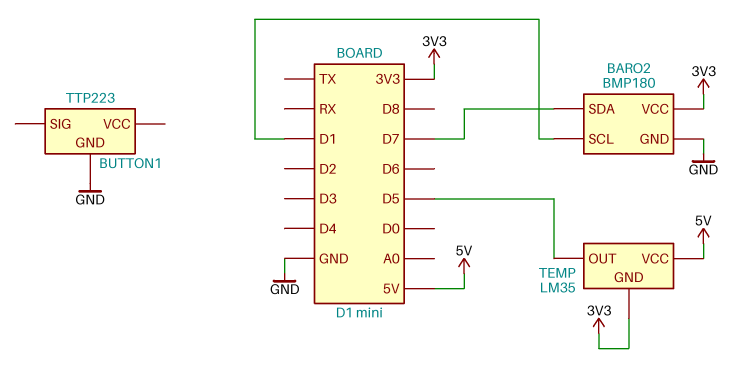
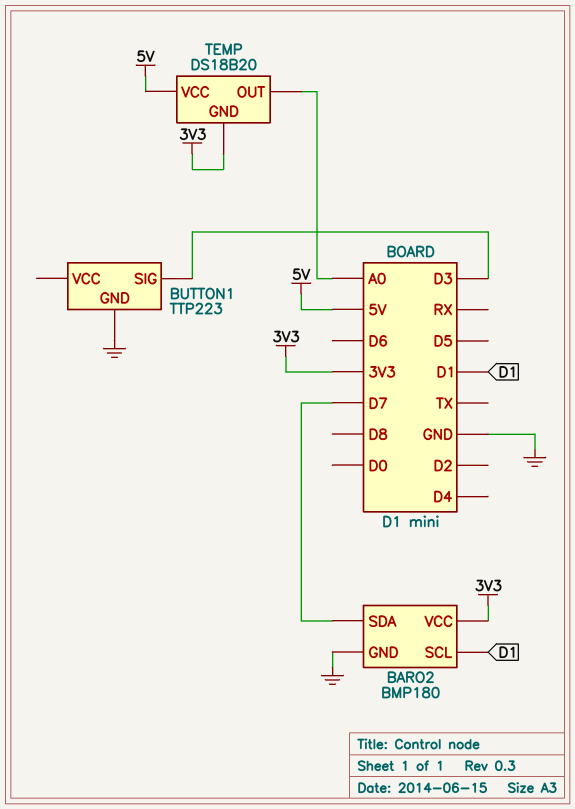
BUTTON1 pin SIG: none -> D3
TEMP: LM35 -> DS18B20
TEMP pin OUT: D5 -> A0

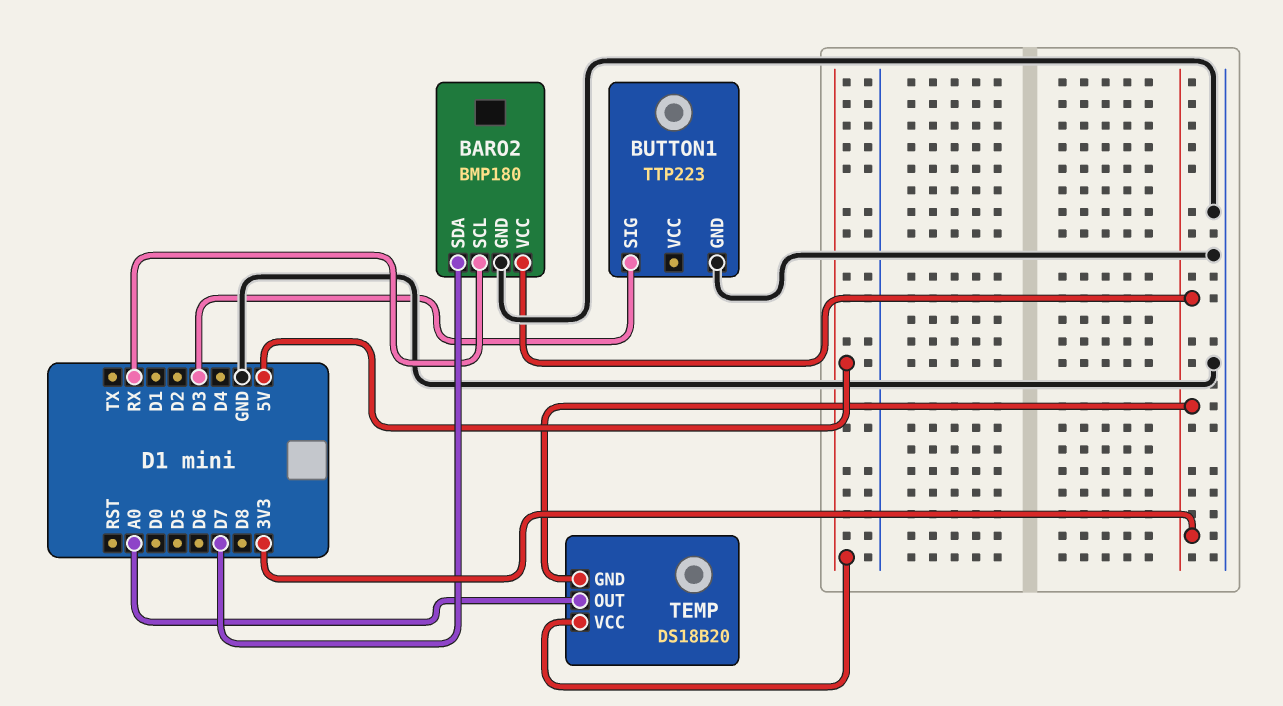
BARO2 pin SCL: D1 -> RX

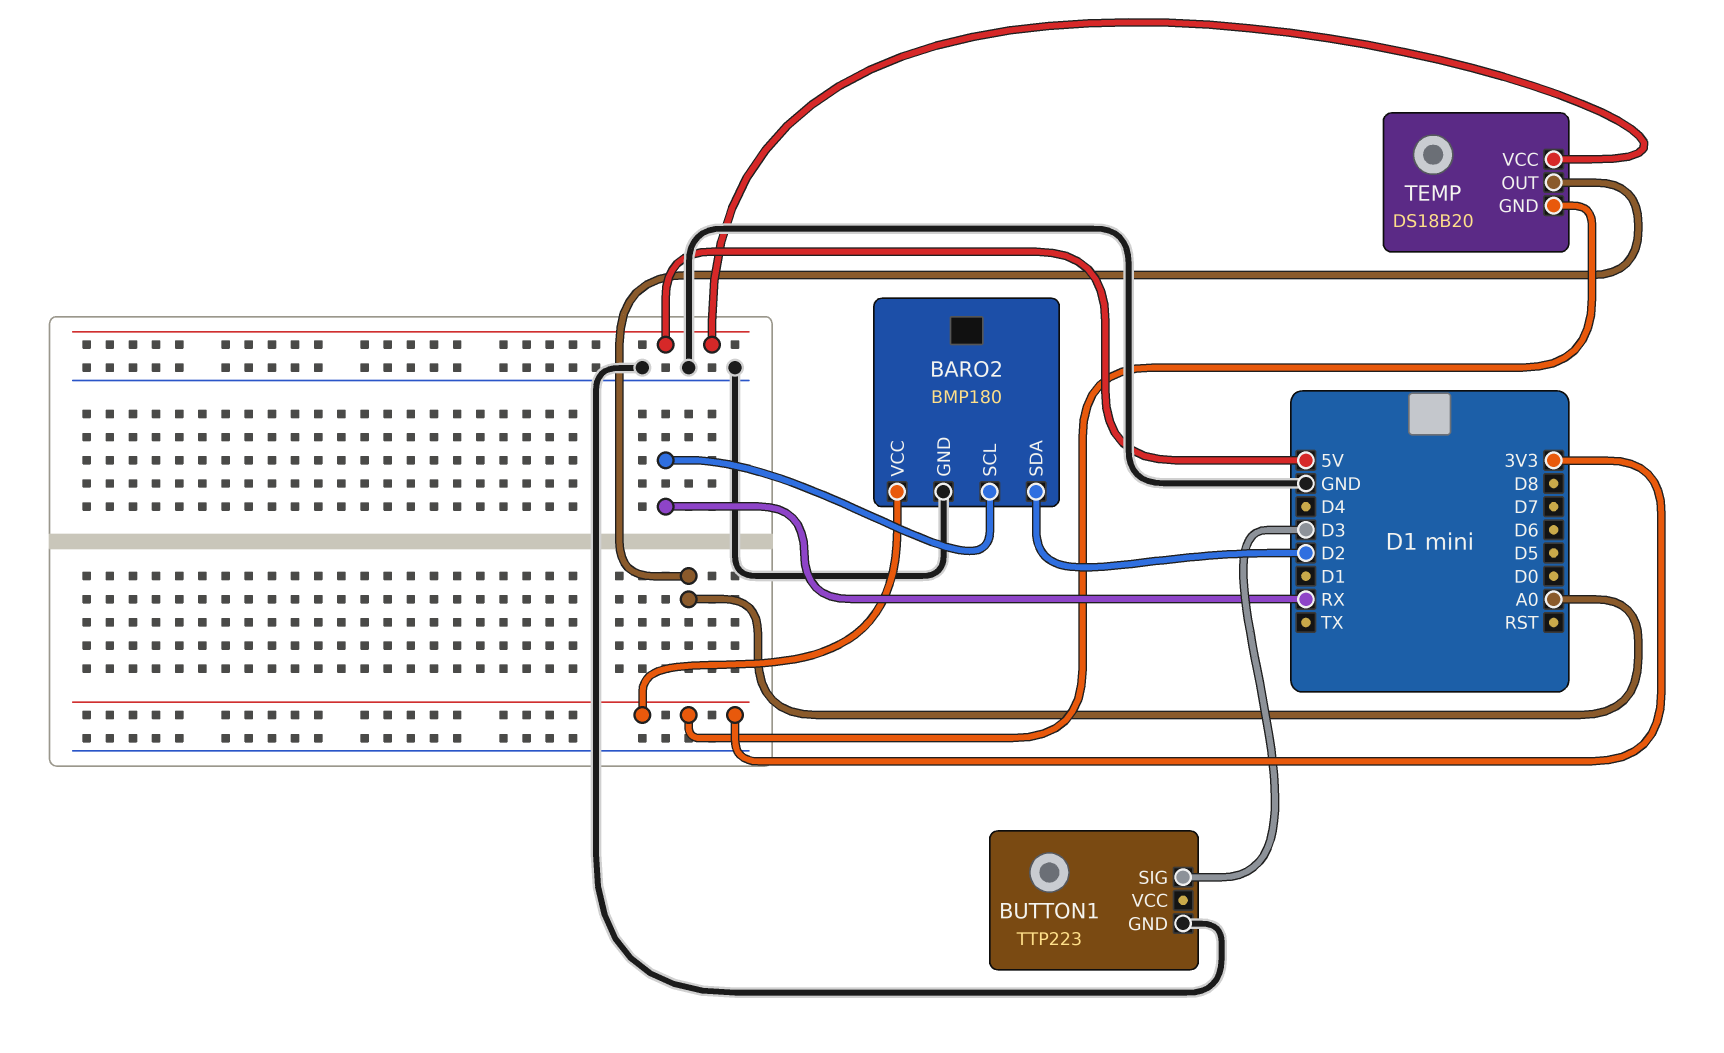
BARO2 pin SDA: D7 -> D2

